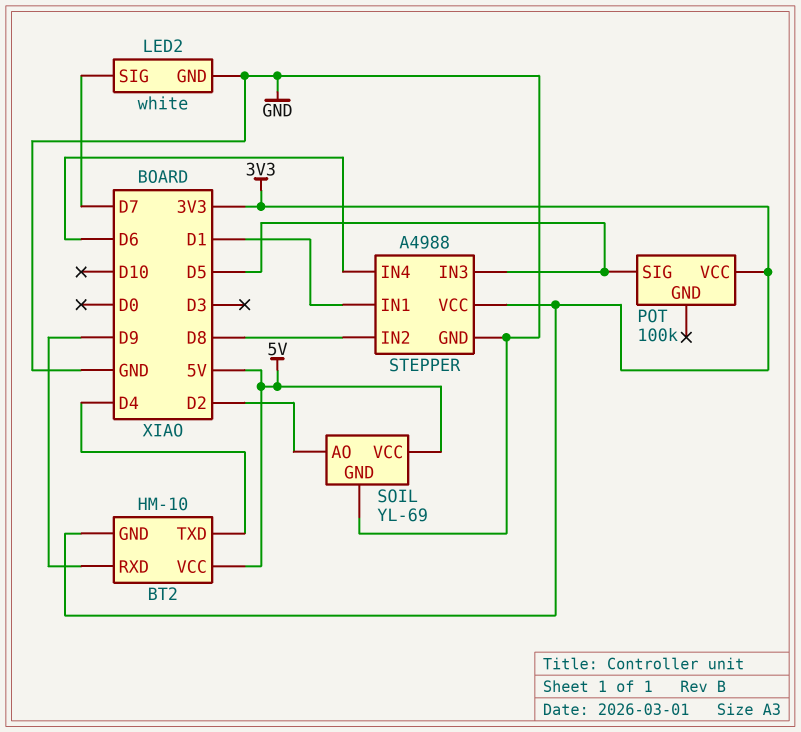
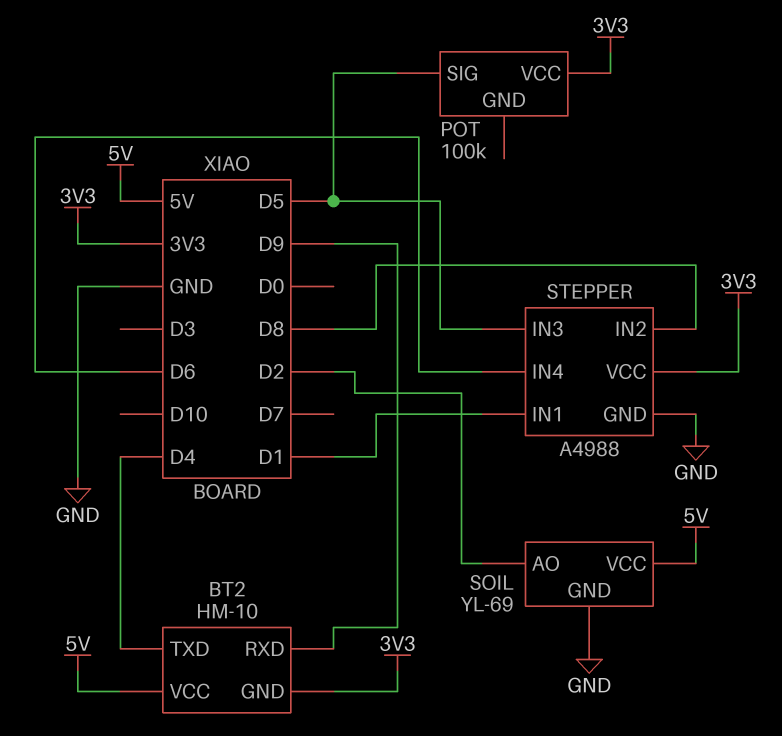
LED2: white -> none
LED2 pin GND: GND -> none
LED2 pin SIG: D7 -> none

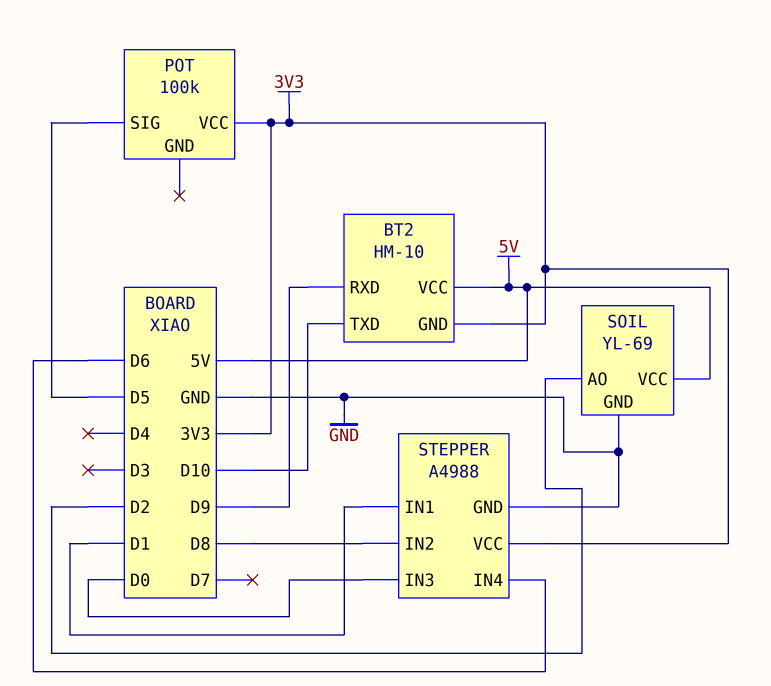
BT2 pin TXD: D4 -> D10
STEPPER pin IN3: D5 -> D0

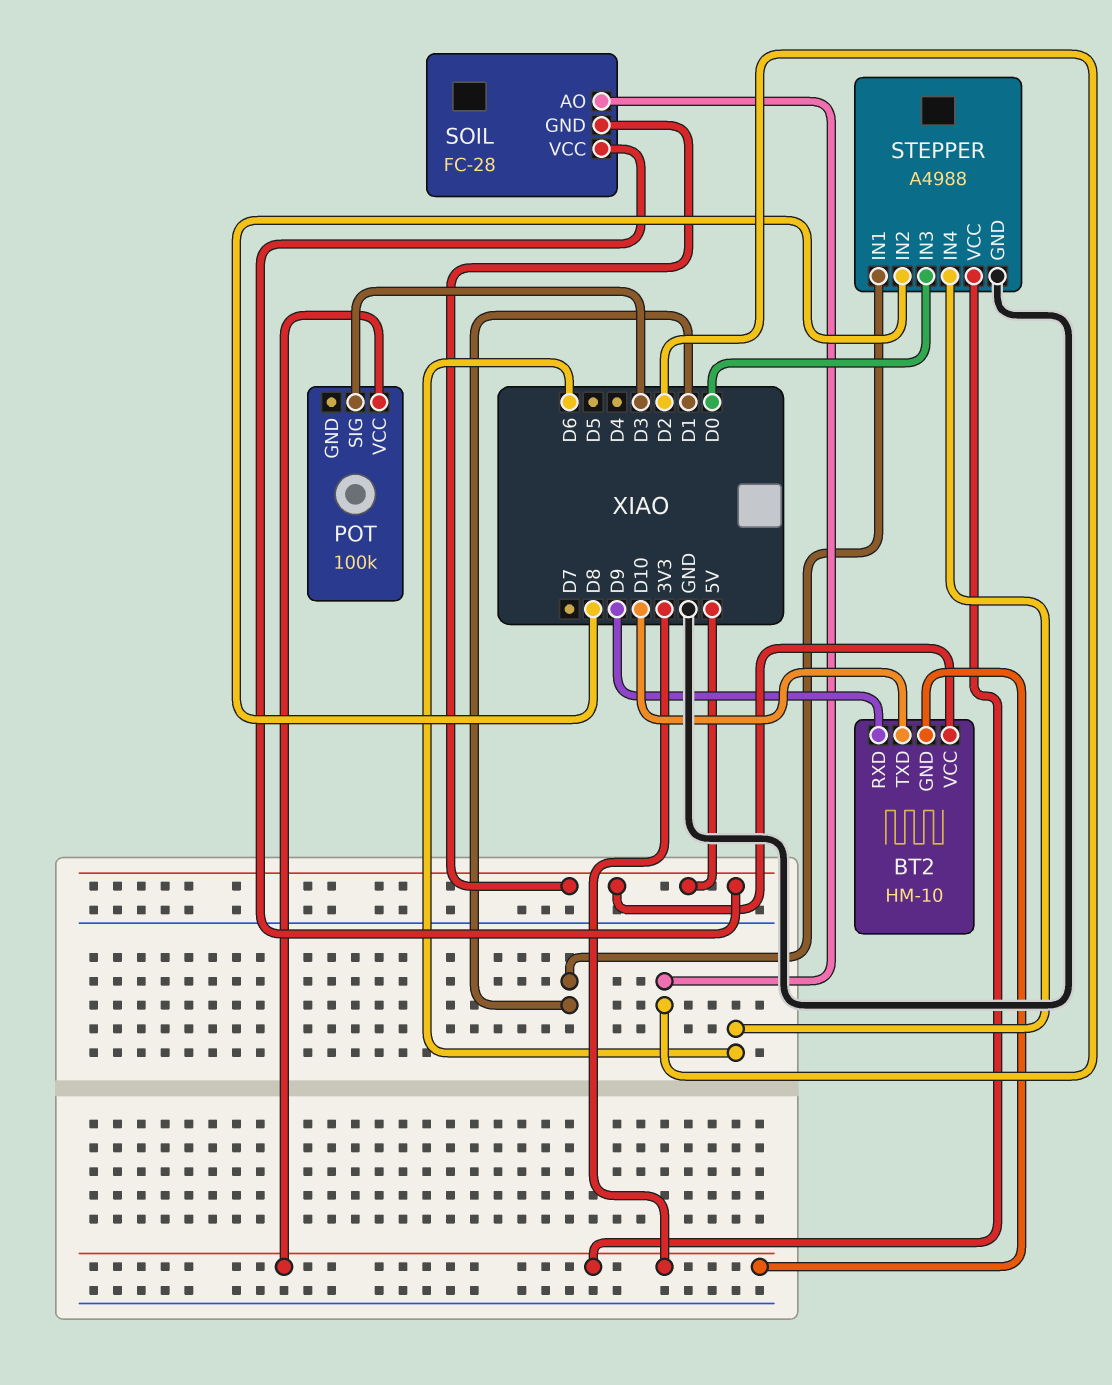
POT pin SIG: D5 -> D3
SOIL: YL-69 -> FC-28
SOIL pin GND: GND -> 5V

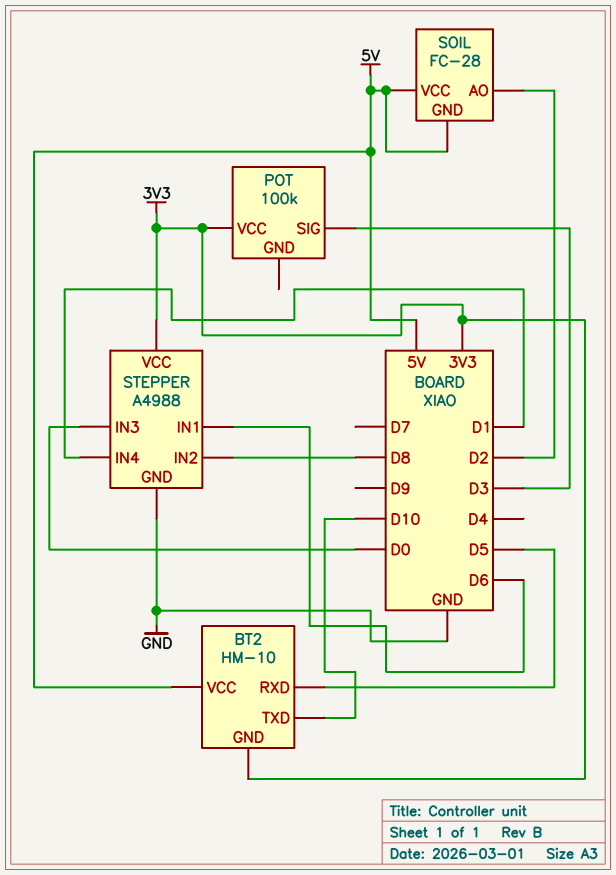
BT2 pin RXD: D9 -> D5
STEPPER pin IN1: D1 -> D6
STEPPER pin IN4: D6 -> D1

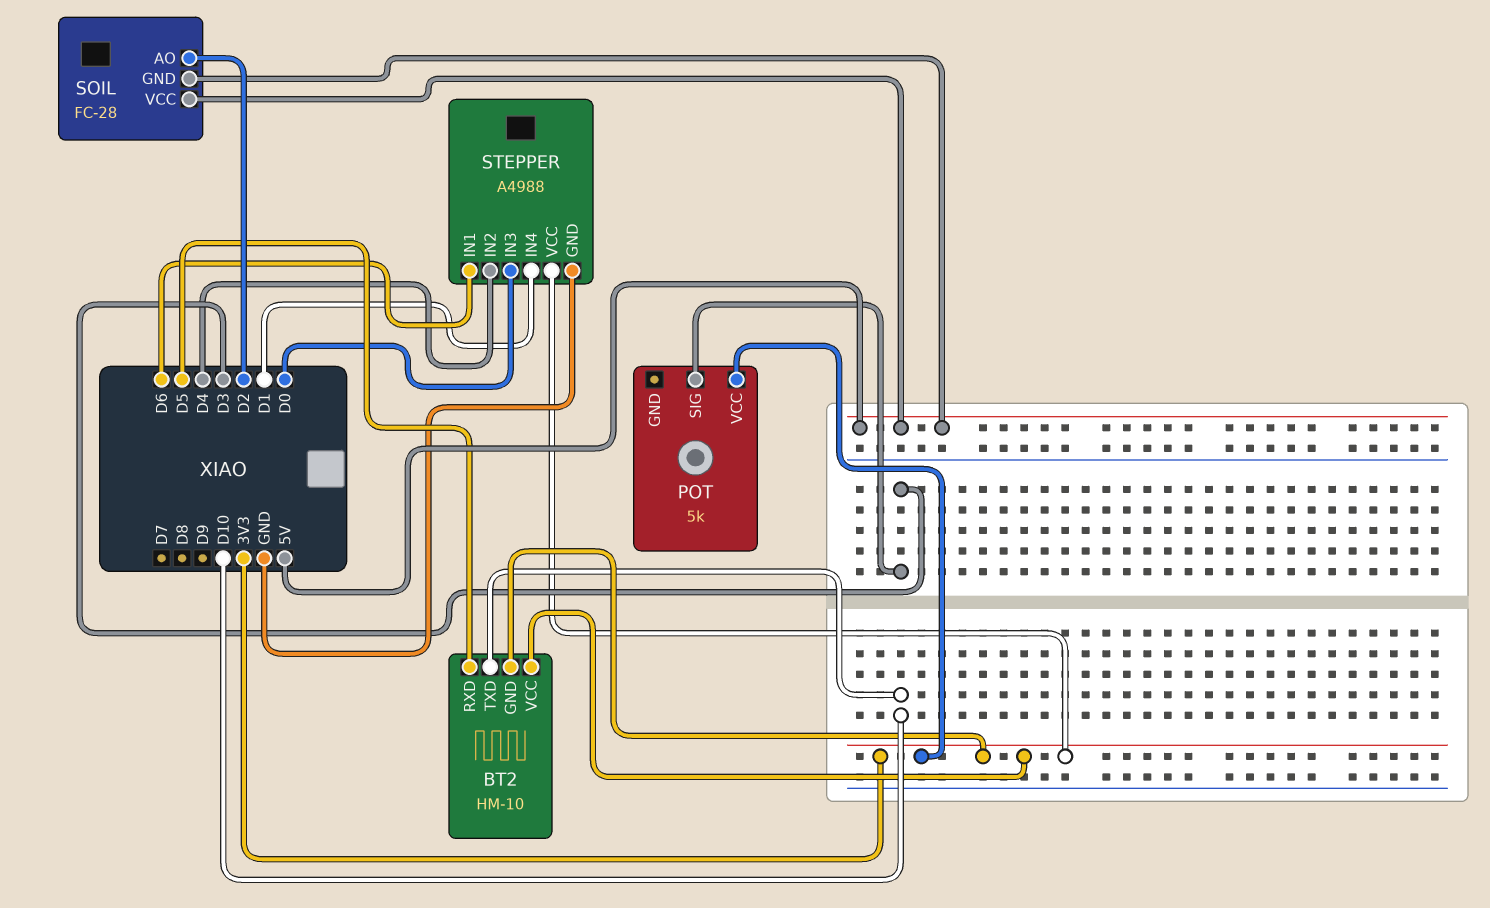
BT2 pin VCC: 5V -> 3V3
POT: 100k -> 5k
STEPPER pin IN2: D8 -> D4

